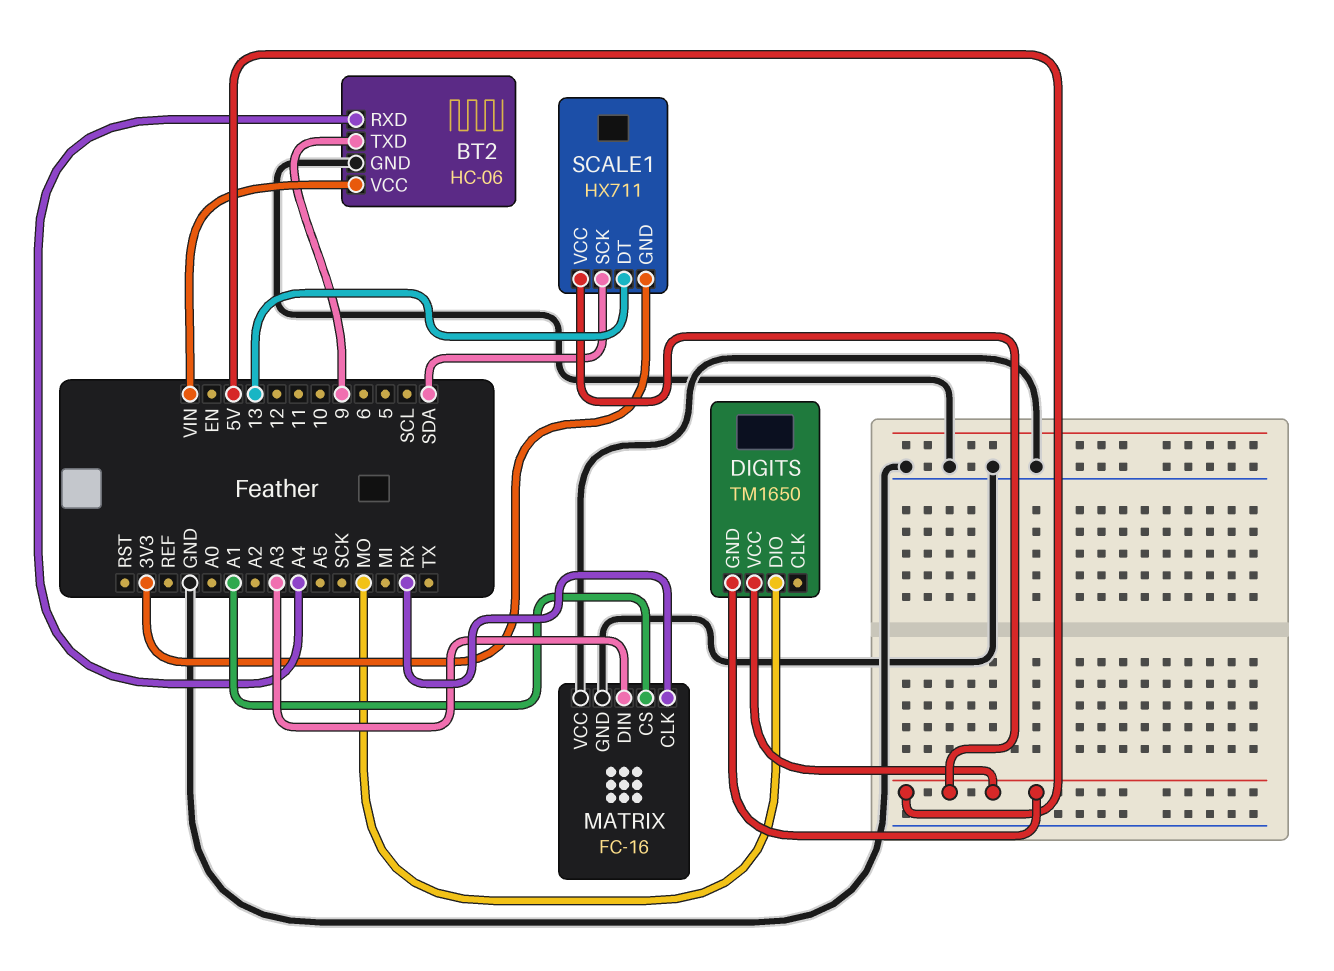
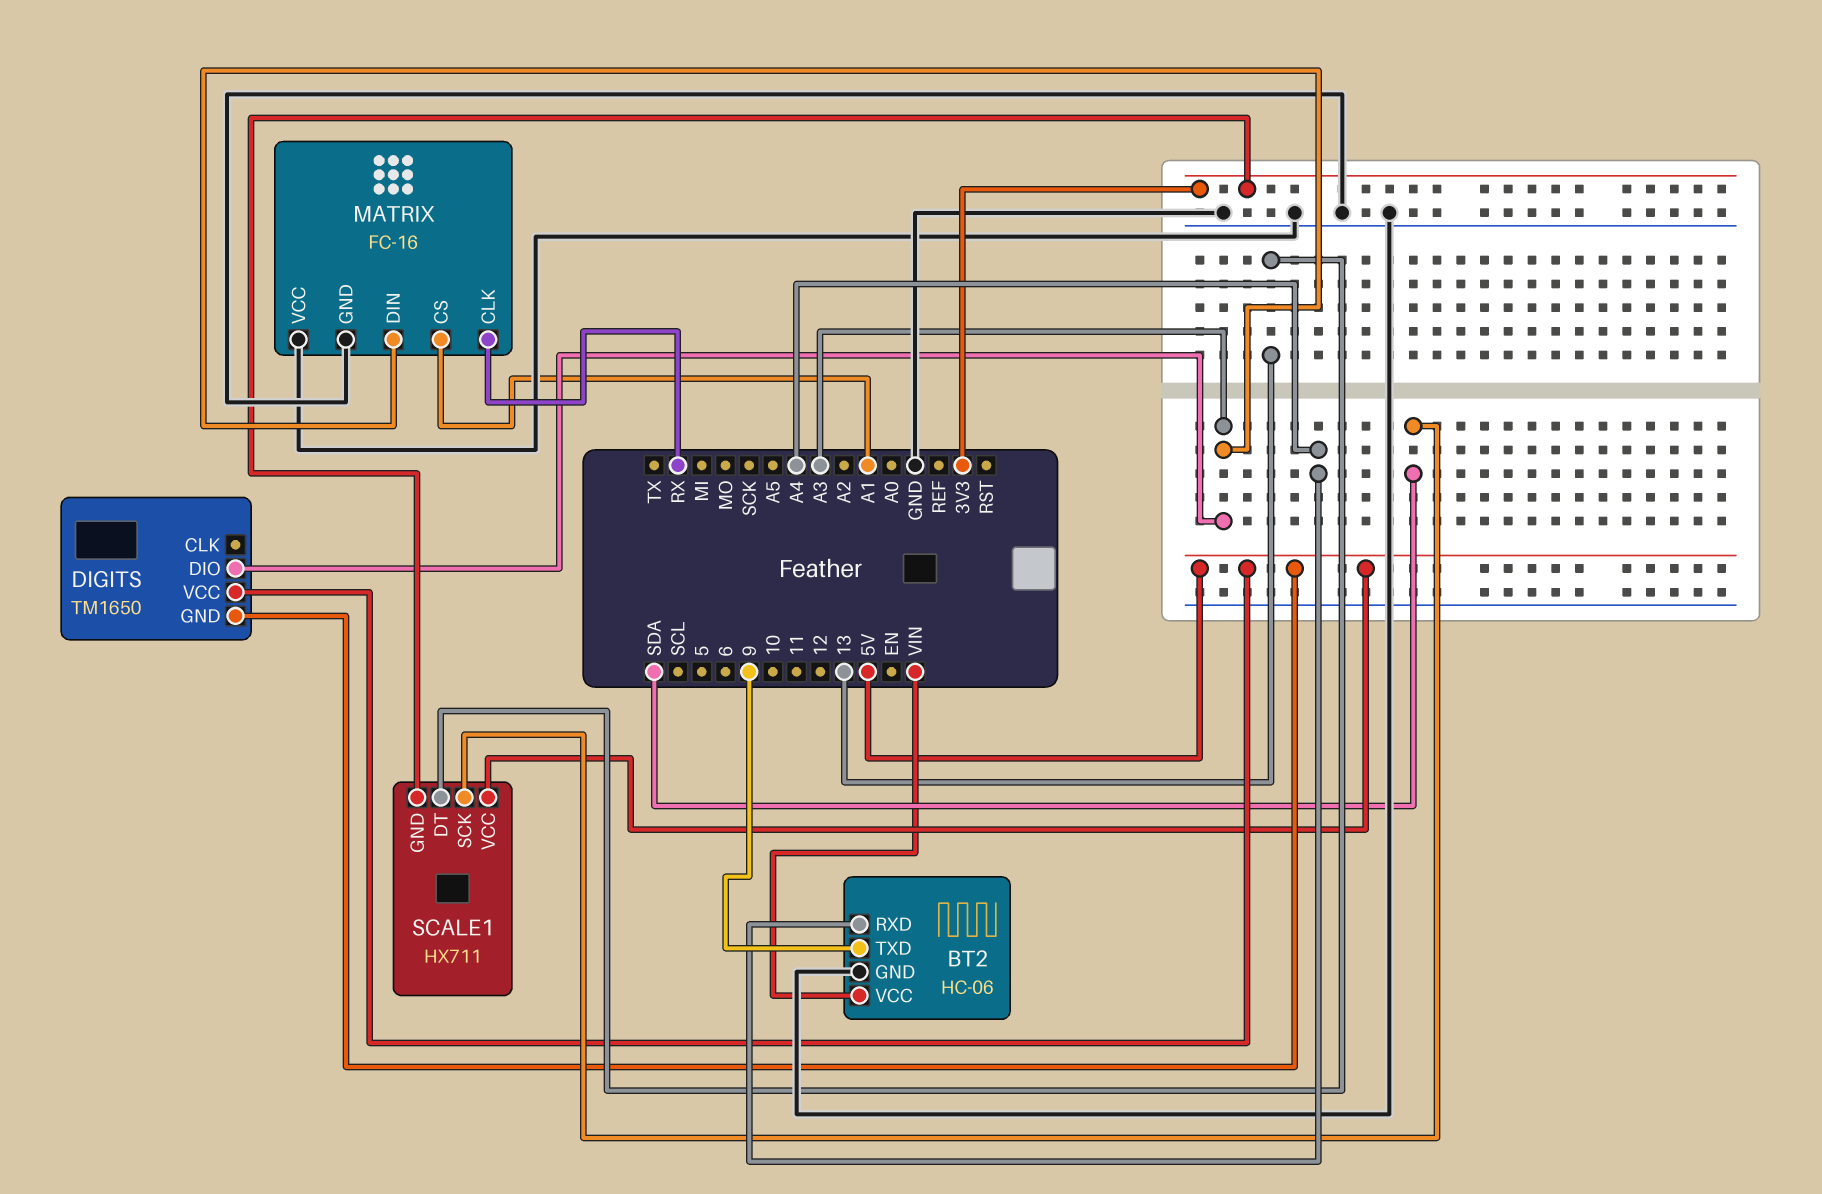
DIGITS pin DIO: MO -> A3

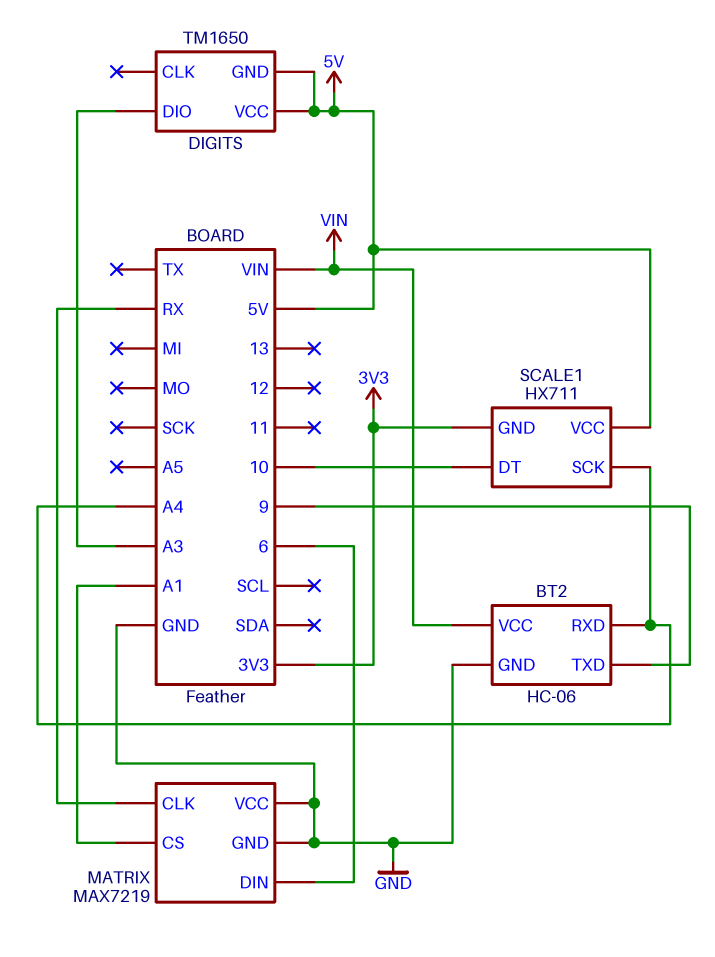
MATRIX: FC-16 -> MAX7219
MATRIX pin DIN: A3 -> 6
SCALE1 pin DT: 13 -> 10
SCALE1 pin SCK: SDA -> A4

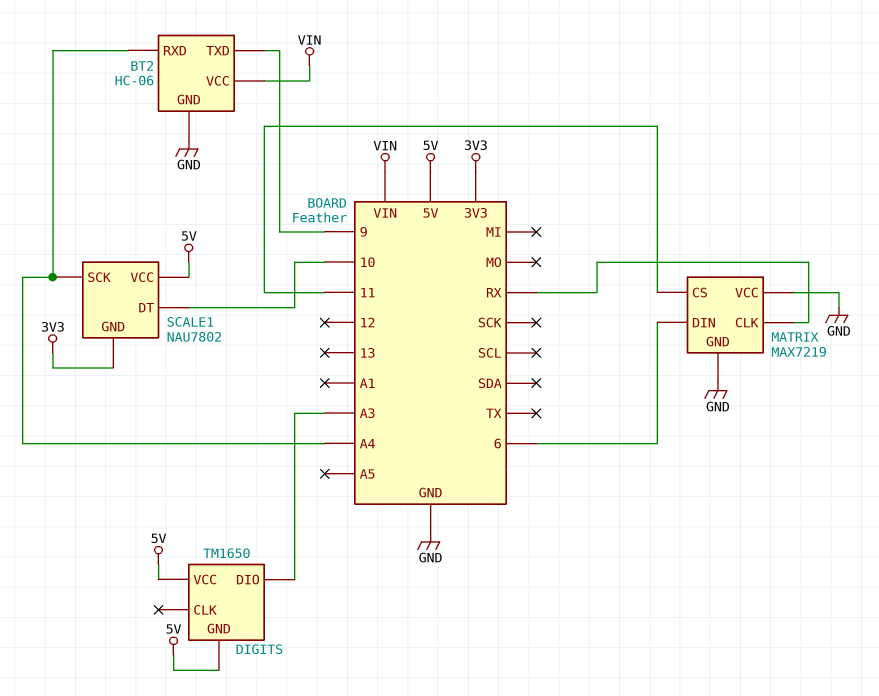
MATRIX pin CS: A1 -> 11
SCALE1: HX711 -> NAU7802

